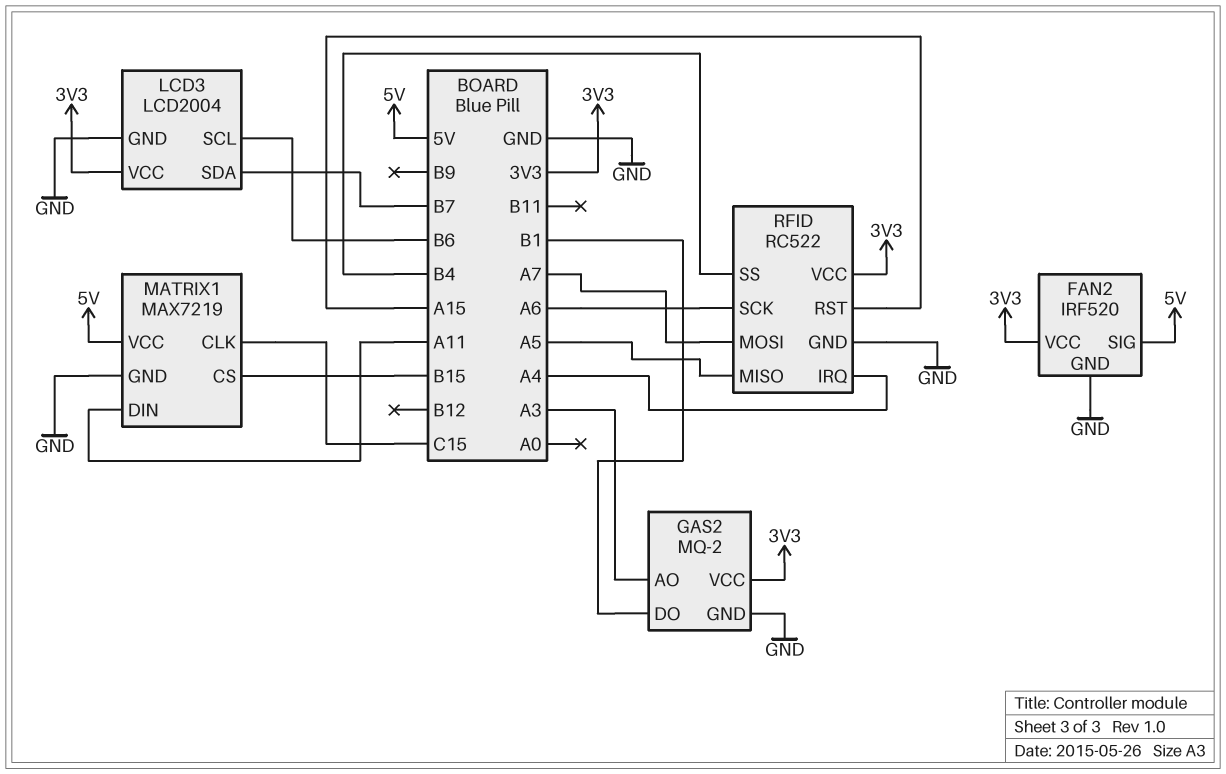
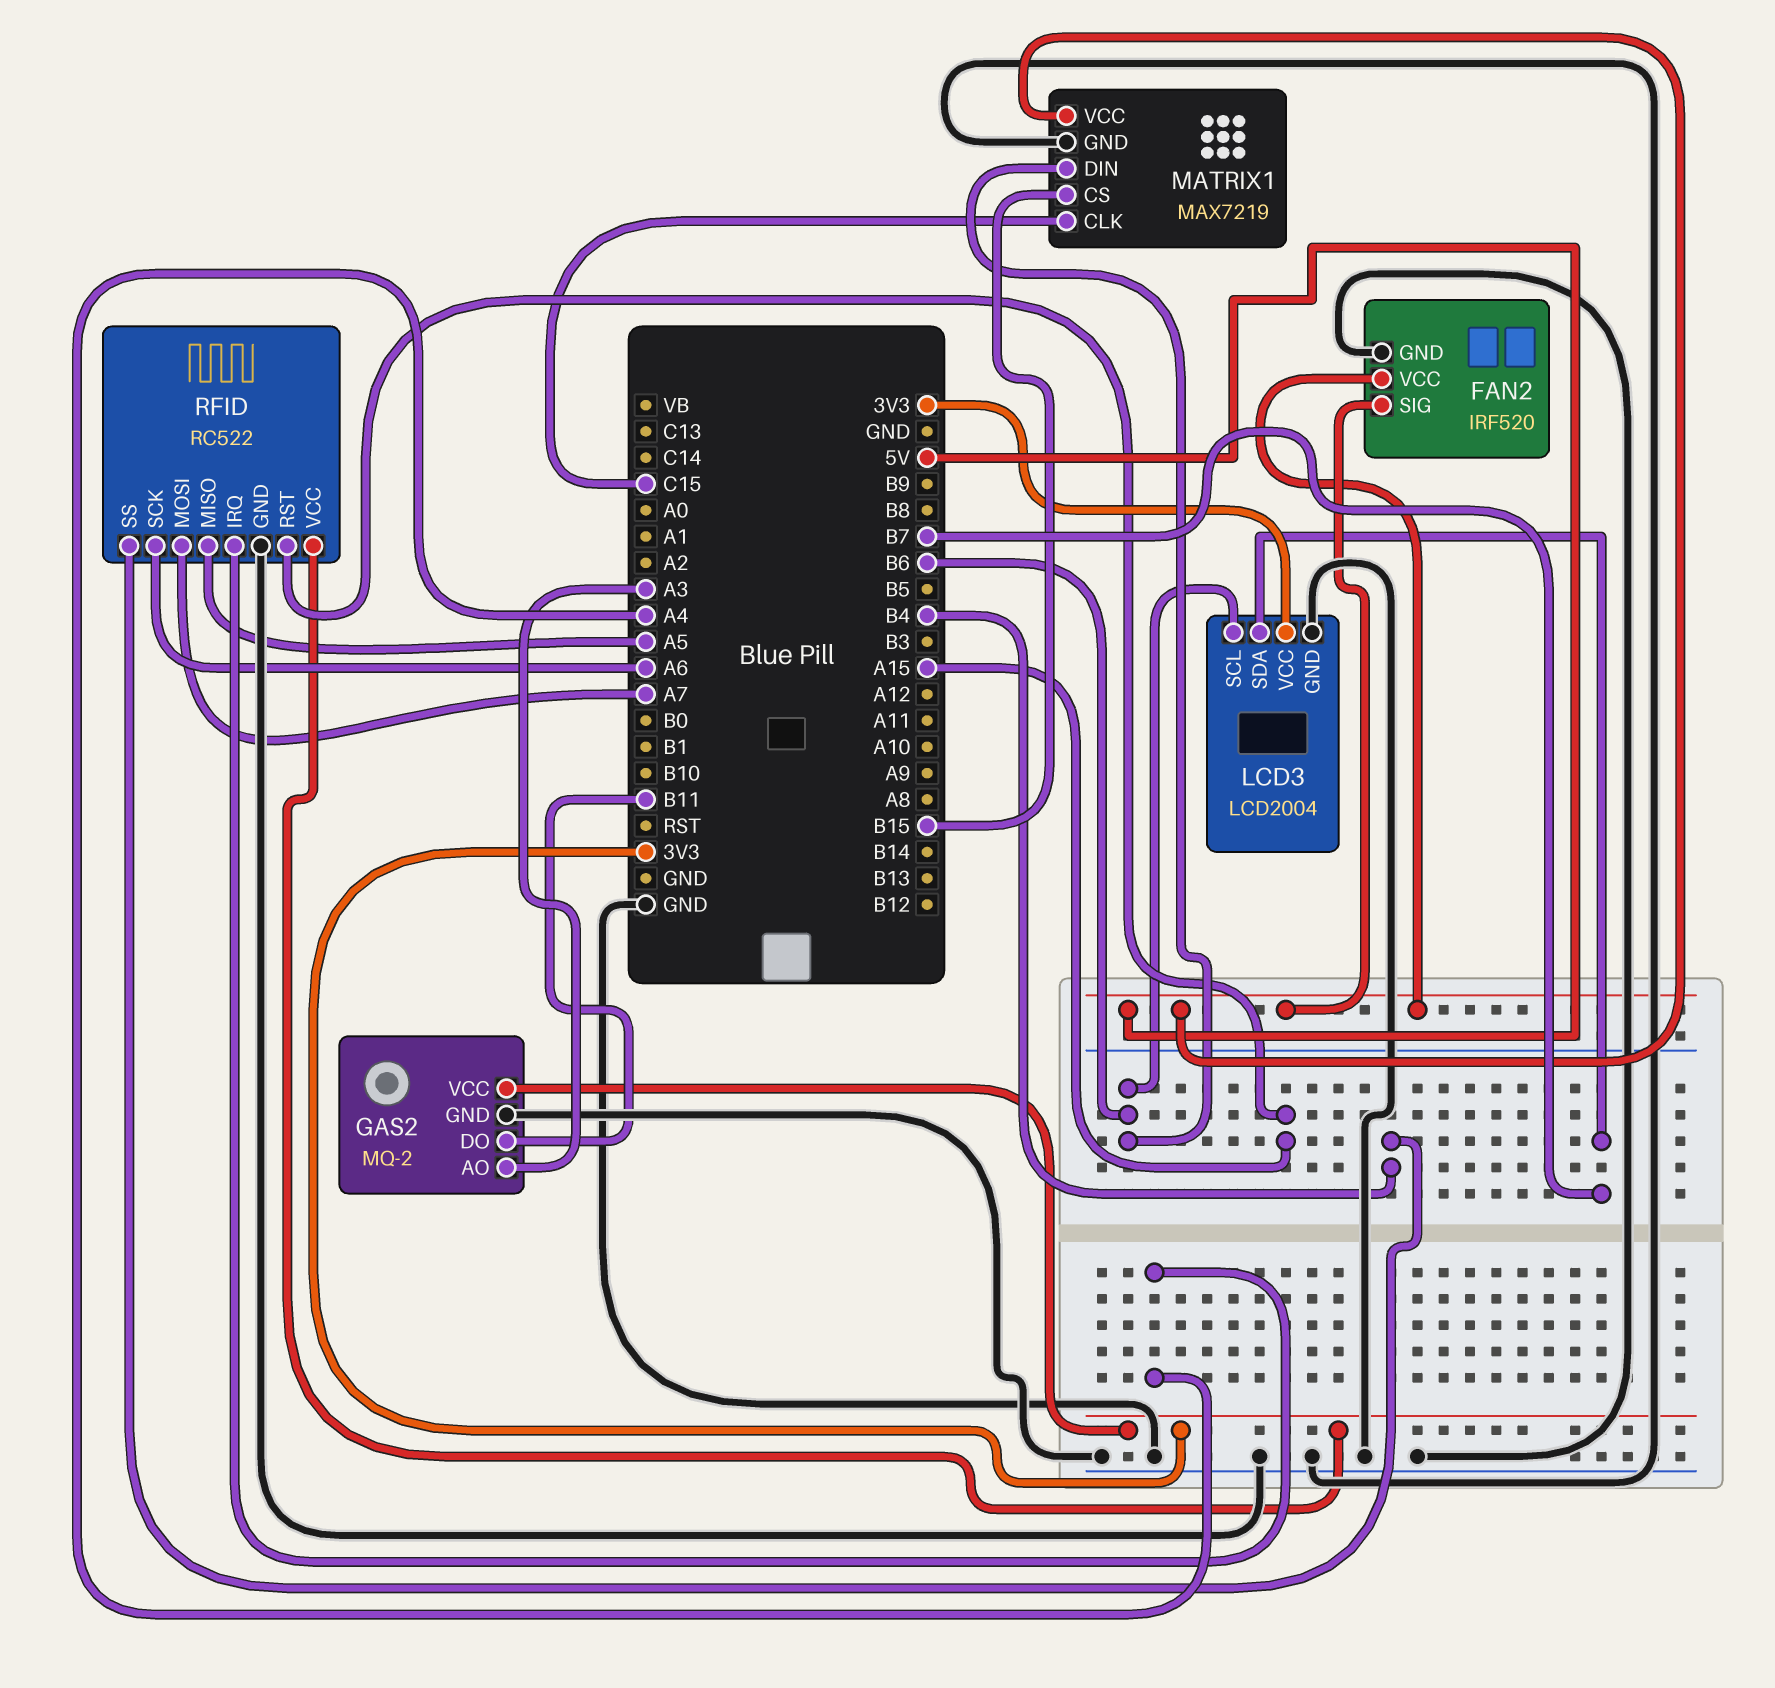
FAN2 pin VCC: 3V3 -> 5V
GAS2 pin DO: B1 -> B11
MATRIX1 pin DIN: A11 -> B6

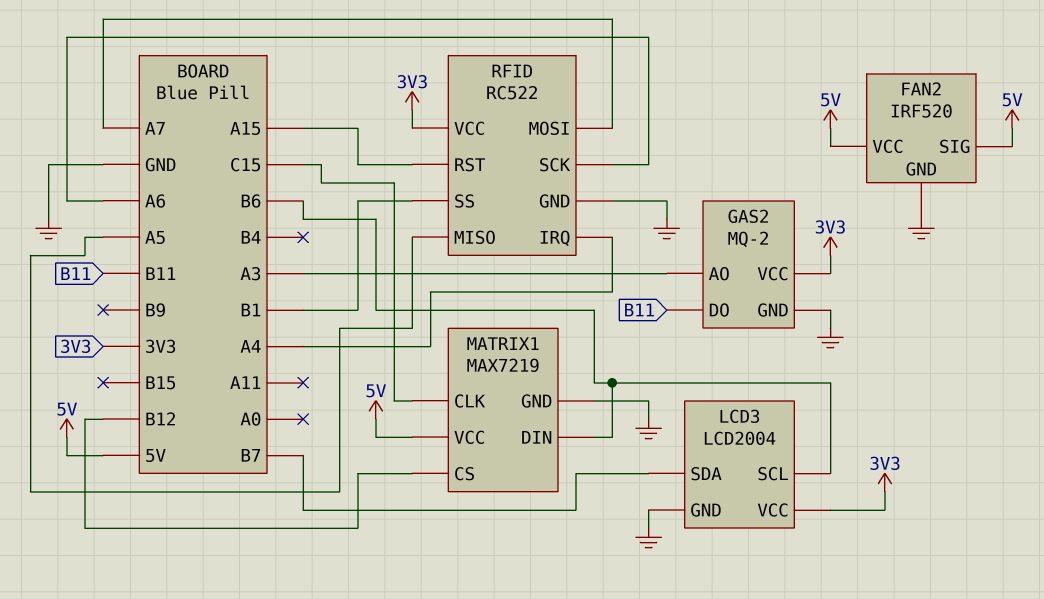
MATRIX1 pin CS: B15 -> B12
RFID pin SS: B4 -> B1

